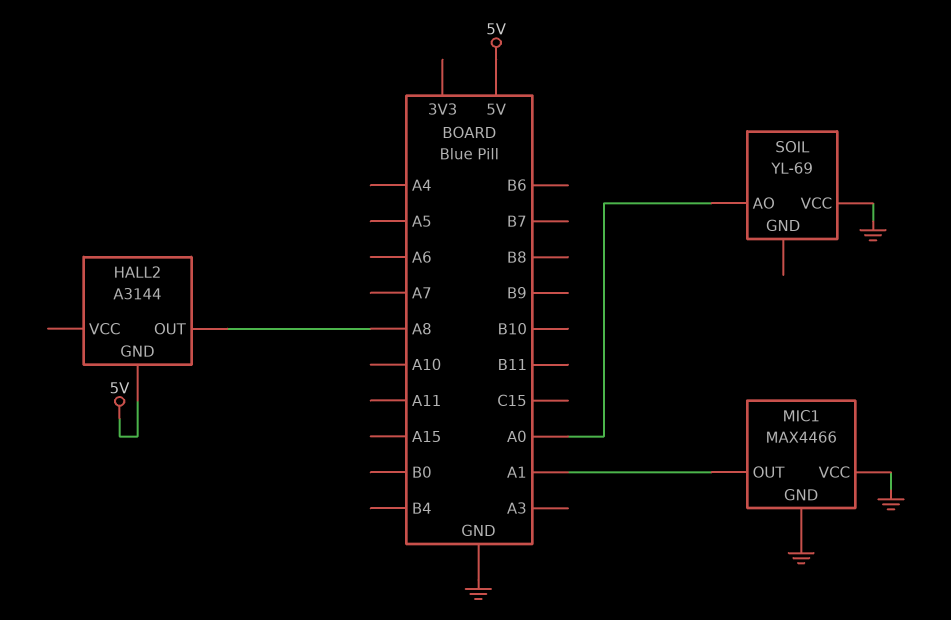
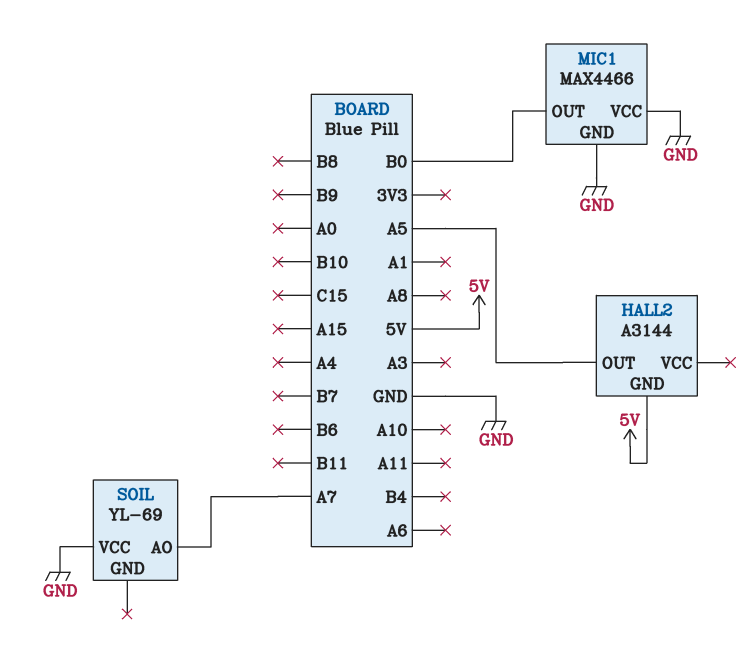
HALL2 pin OUT: A8 -> A5
MIC1 pin OUT: A1 -> B0
SOIL pin AO: A0 -> A7

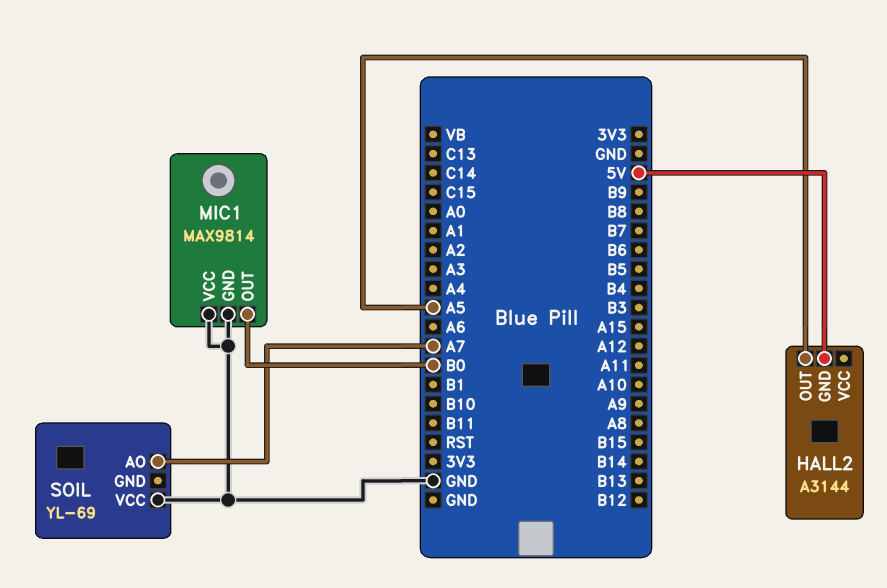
MIC1: MAX4466 -> MAX9814

